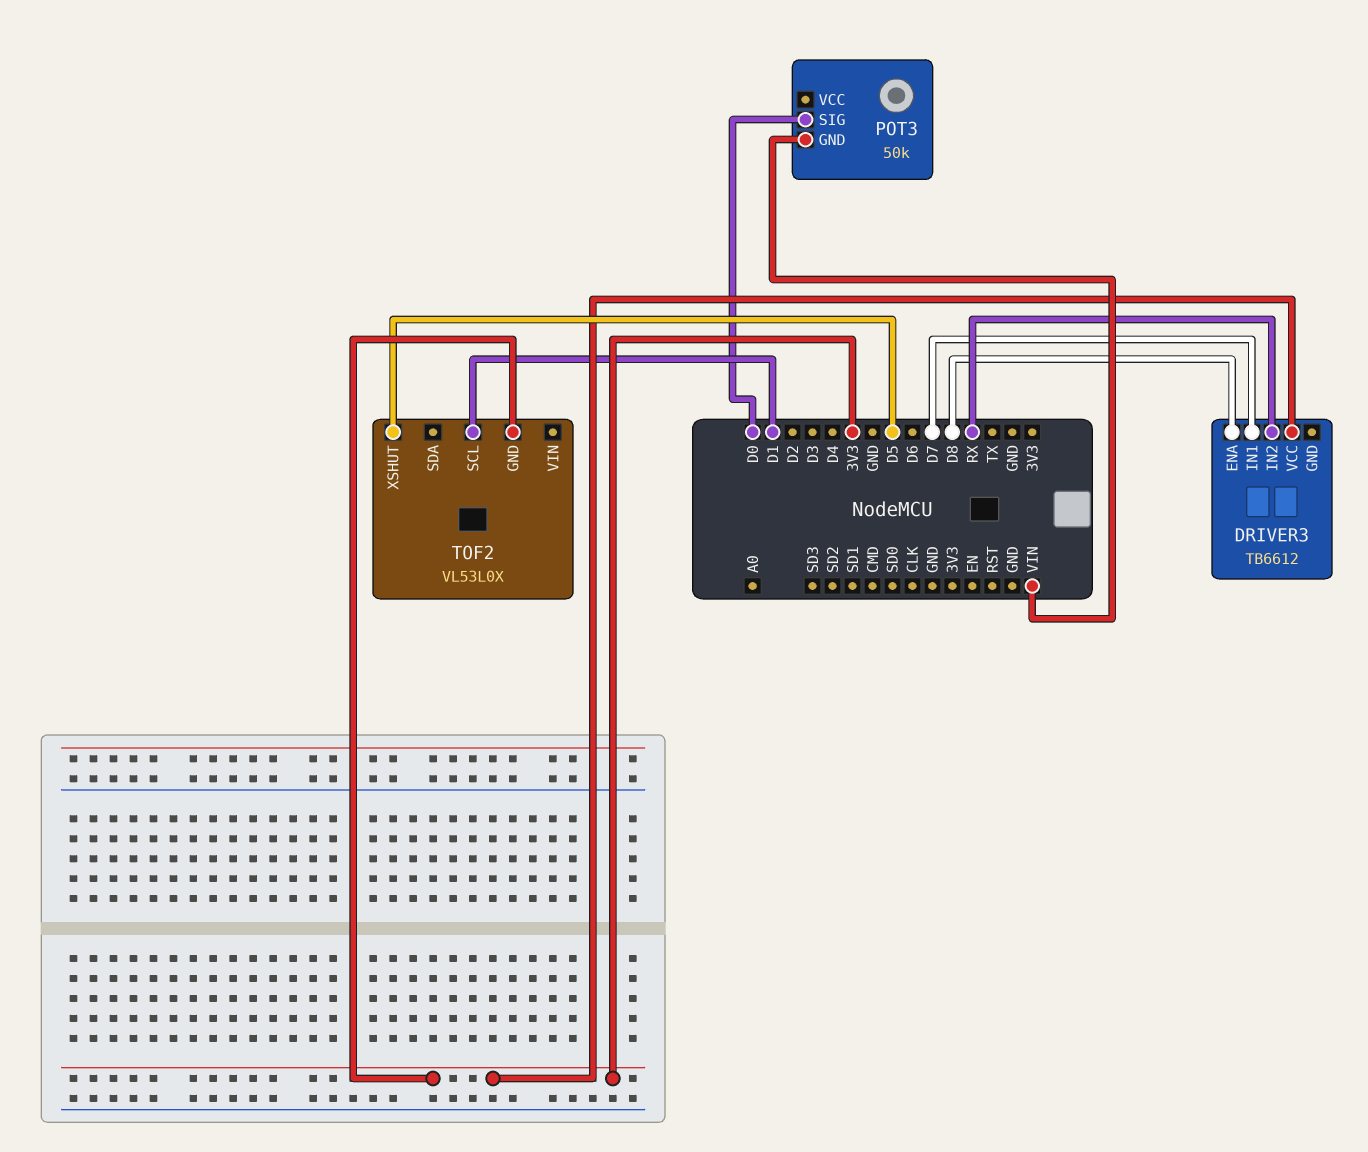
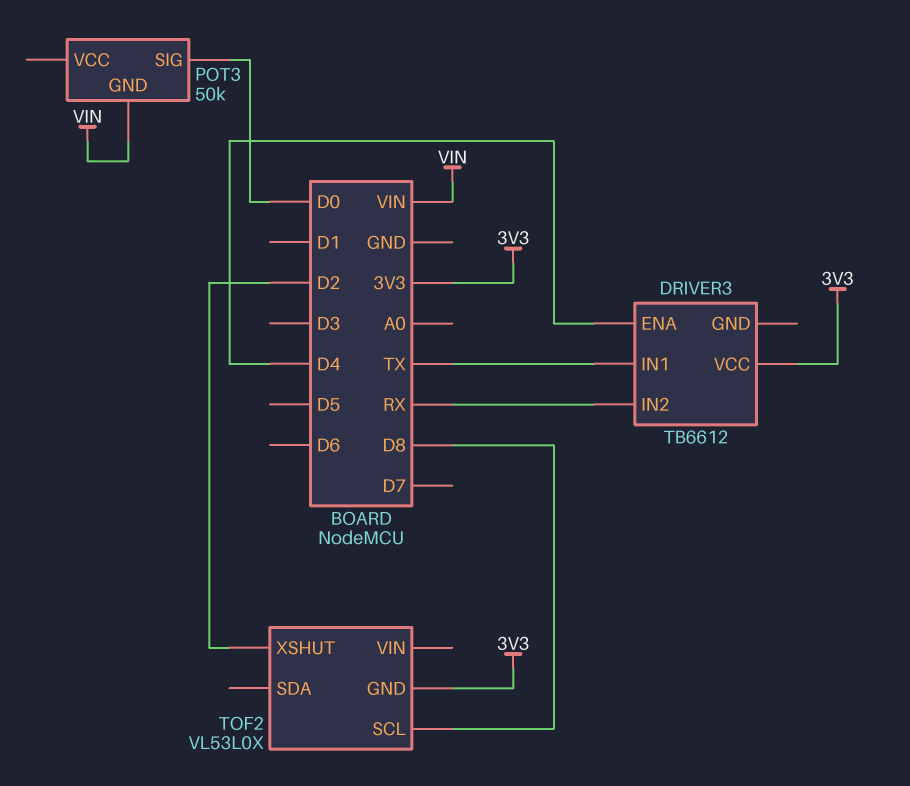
DRIVER3 pin ENA: D8 -> D4
DRIVER3 pin IN1: D7 -> TX
TOF2 pin SCL: D1 -> D8
TOF2 pin XSHUT: D5 -> D2

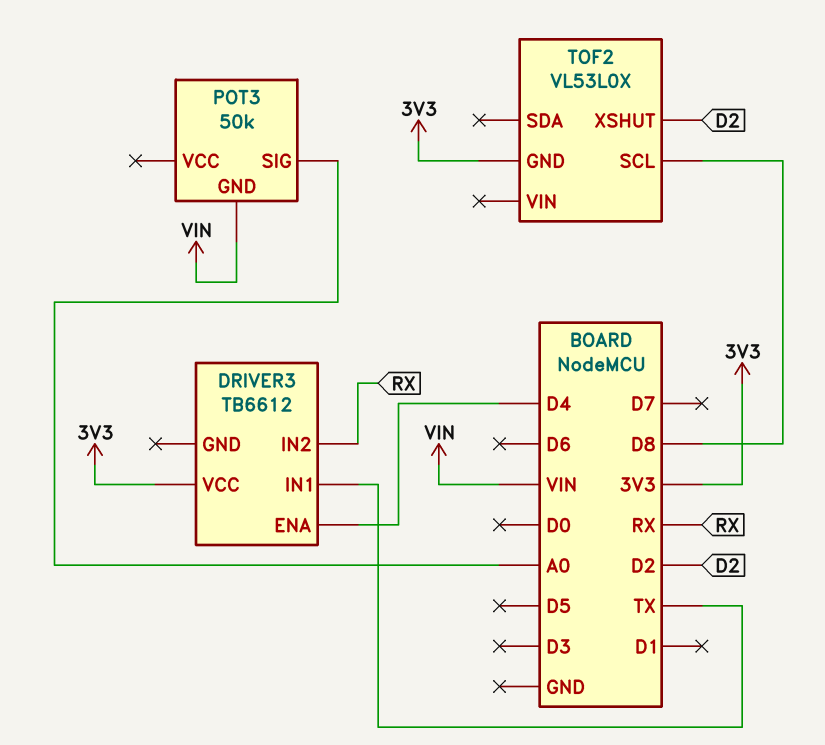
POT3 pin SIG: D0 -> A0

